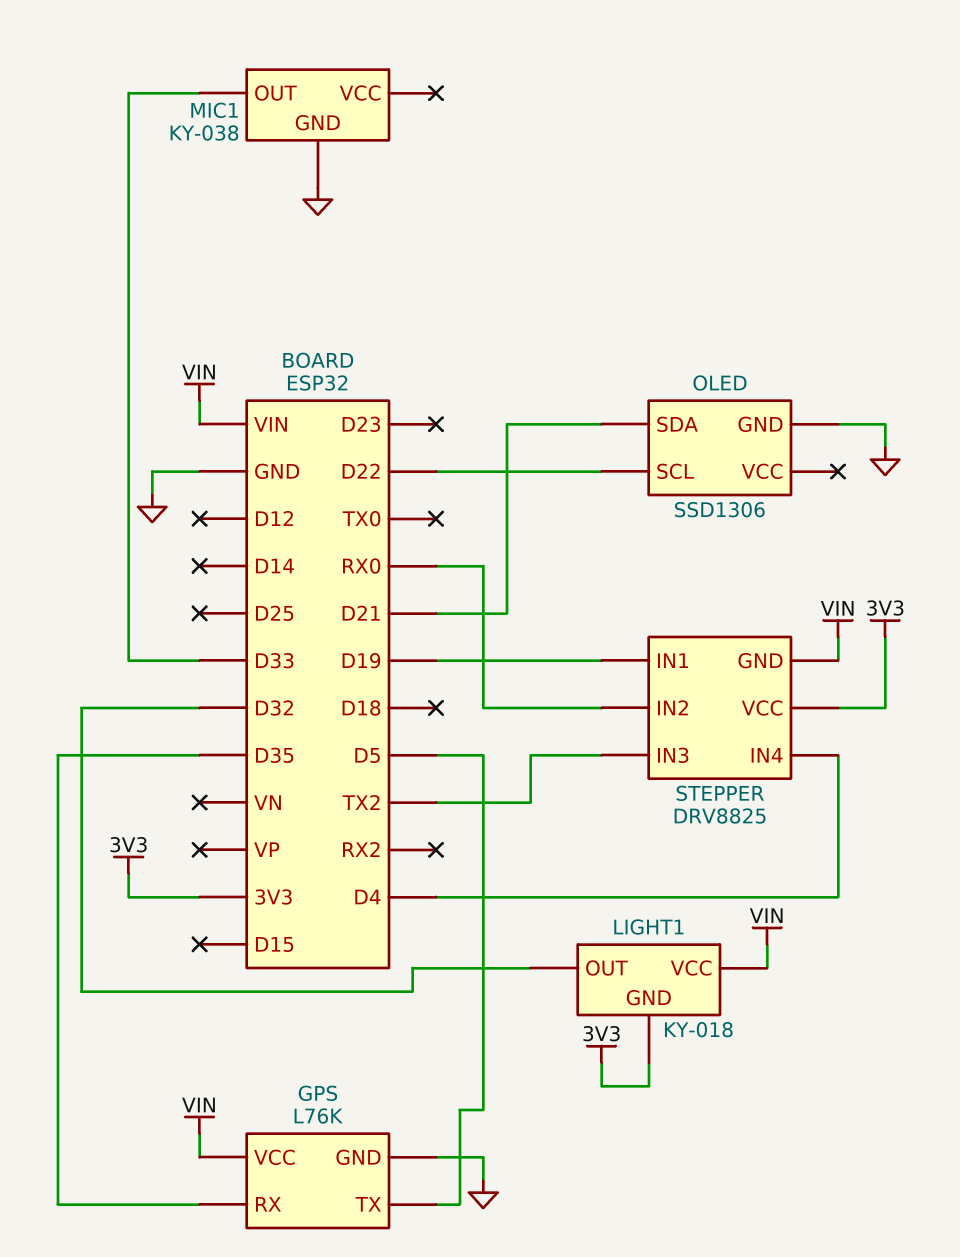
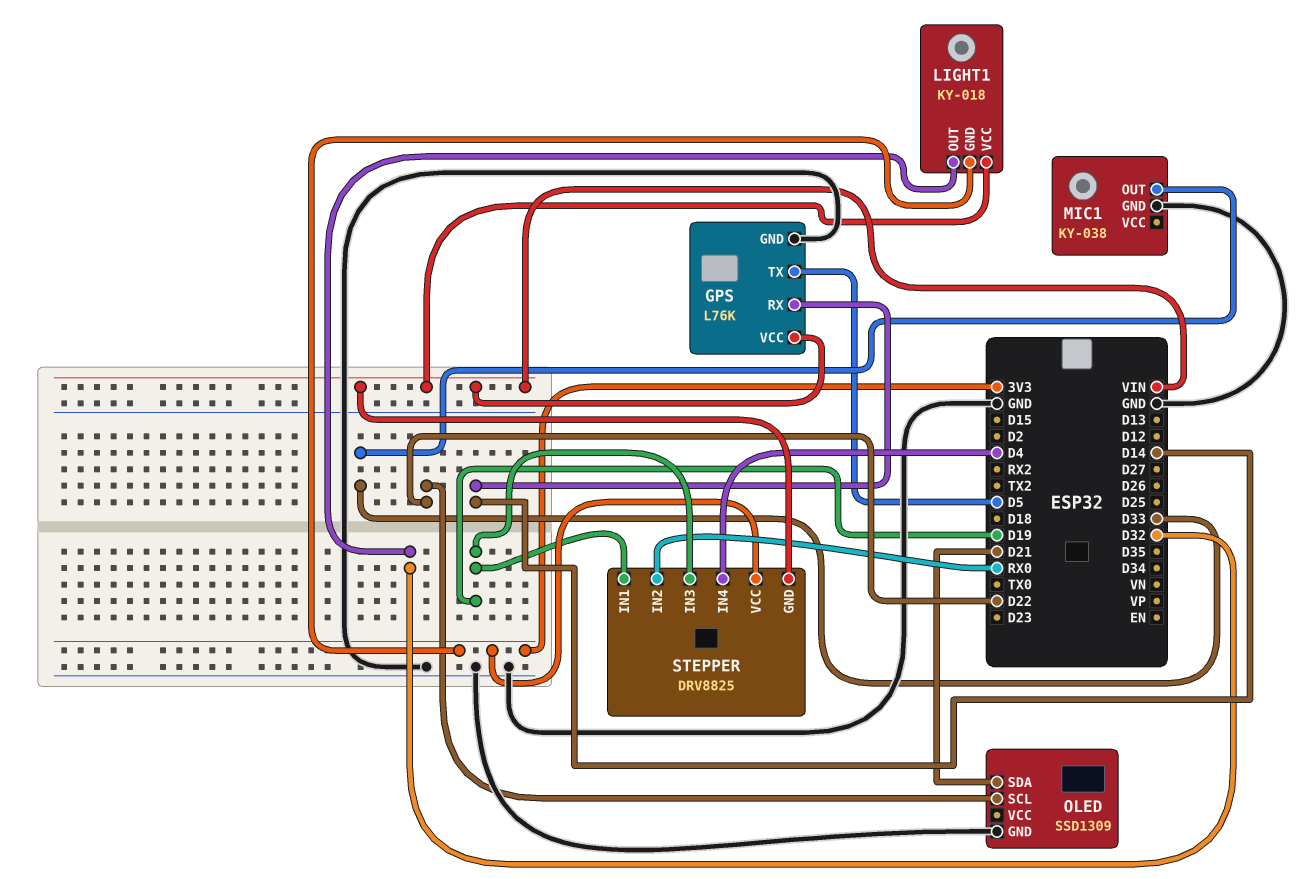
GPS pin RX: D35 -> D14
OLED: SSD1306 -> SSD1309
STEPPER pin IN3: TX2 -> D19

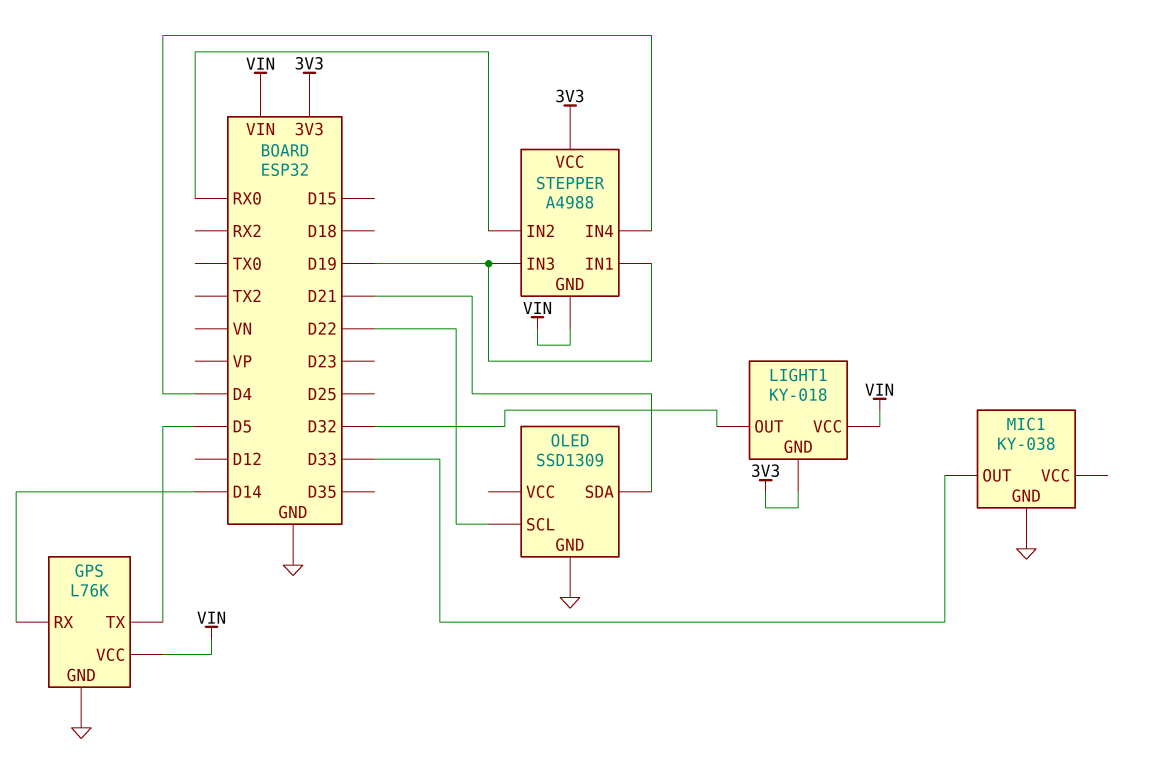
STEPPER: DRV8825 -> A4988

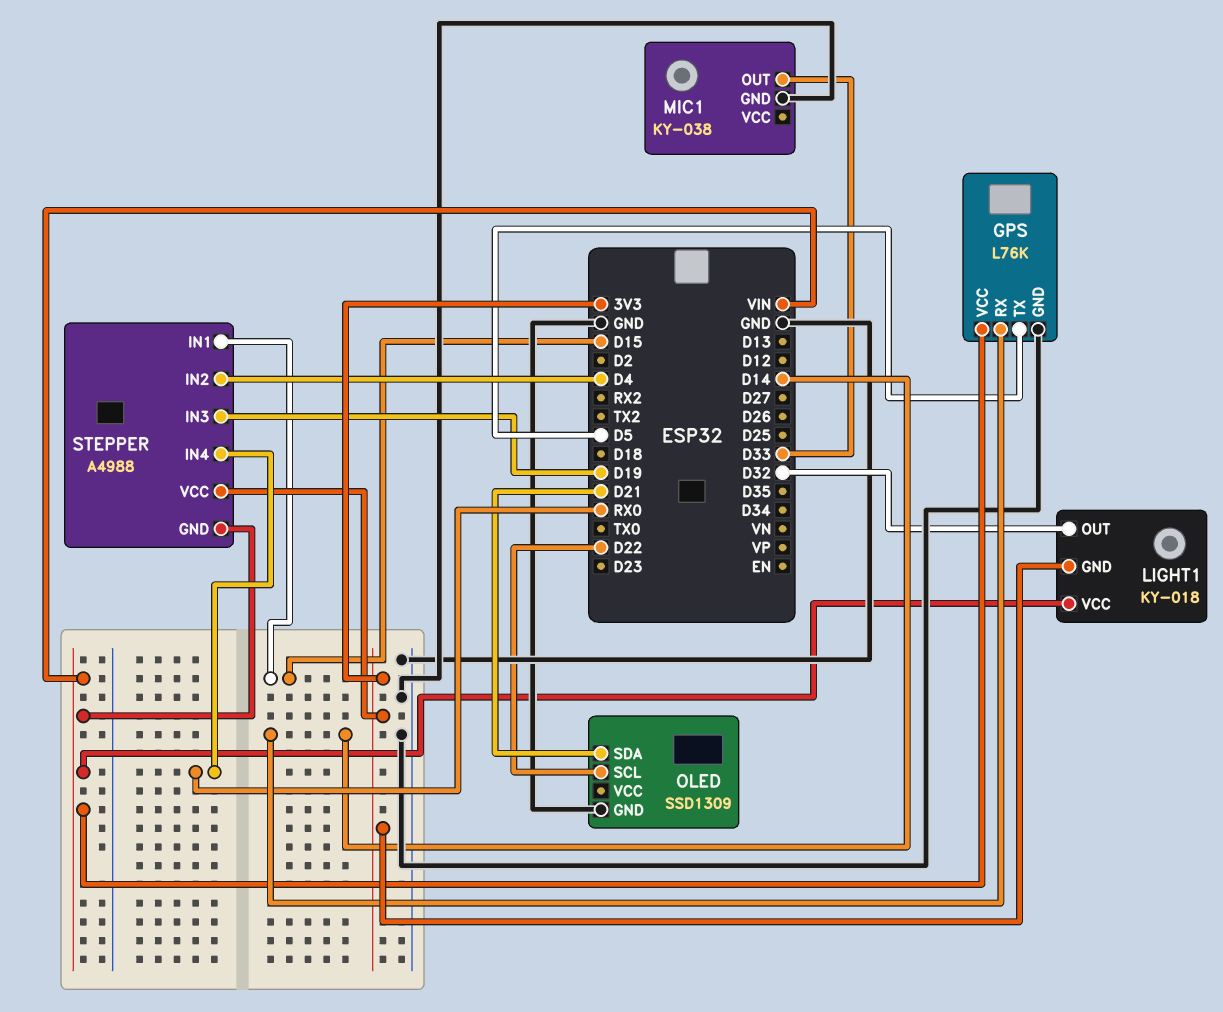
STEPPER pin IN1: D19 -> D15
STEPPER pin IN2: RX0 -> D4
STEPPER pin IN4: D4 -> RX0

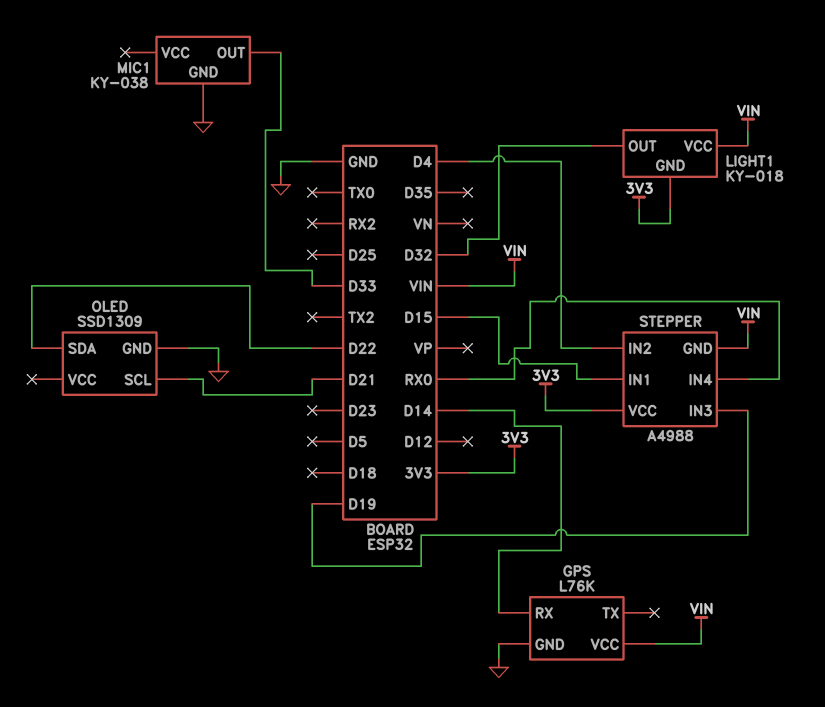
GPS pin TX: D5 -> none
OLED pin SCL: D22 -> D21
OLED pin SDA: D21 -> D22

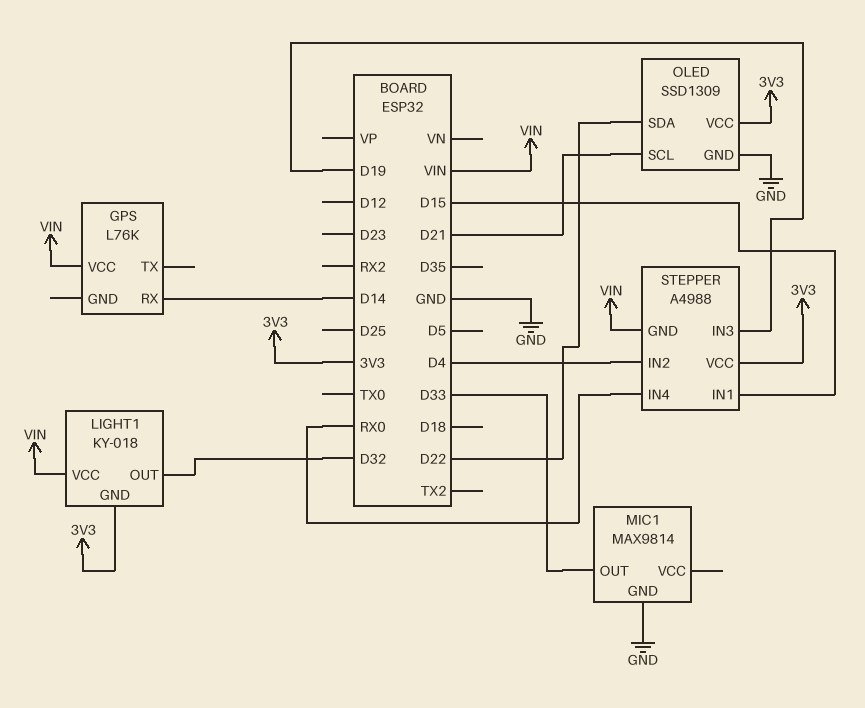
GPS pin GND: GND -> none
MIC1: KY-038 -> MAX9814
OLED pin VCC: none -> 3V3

